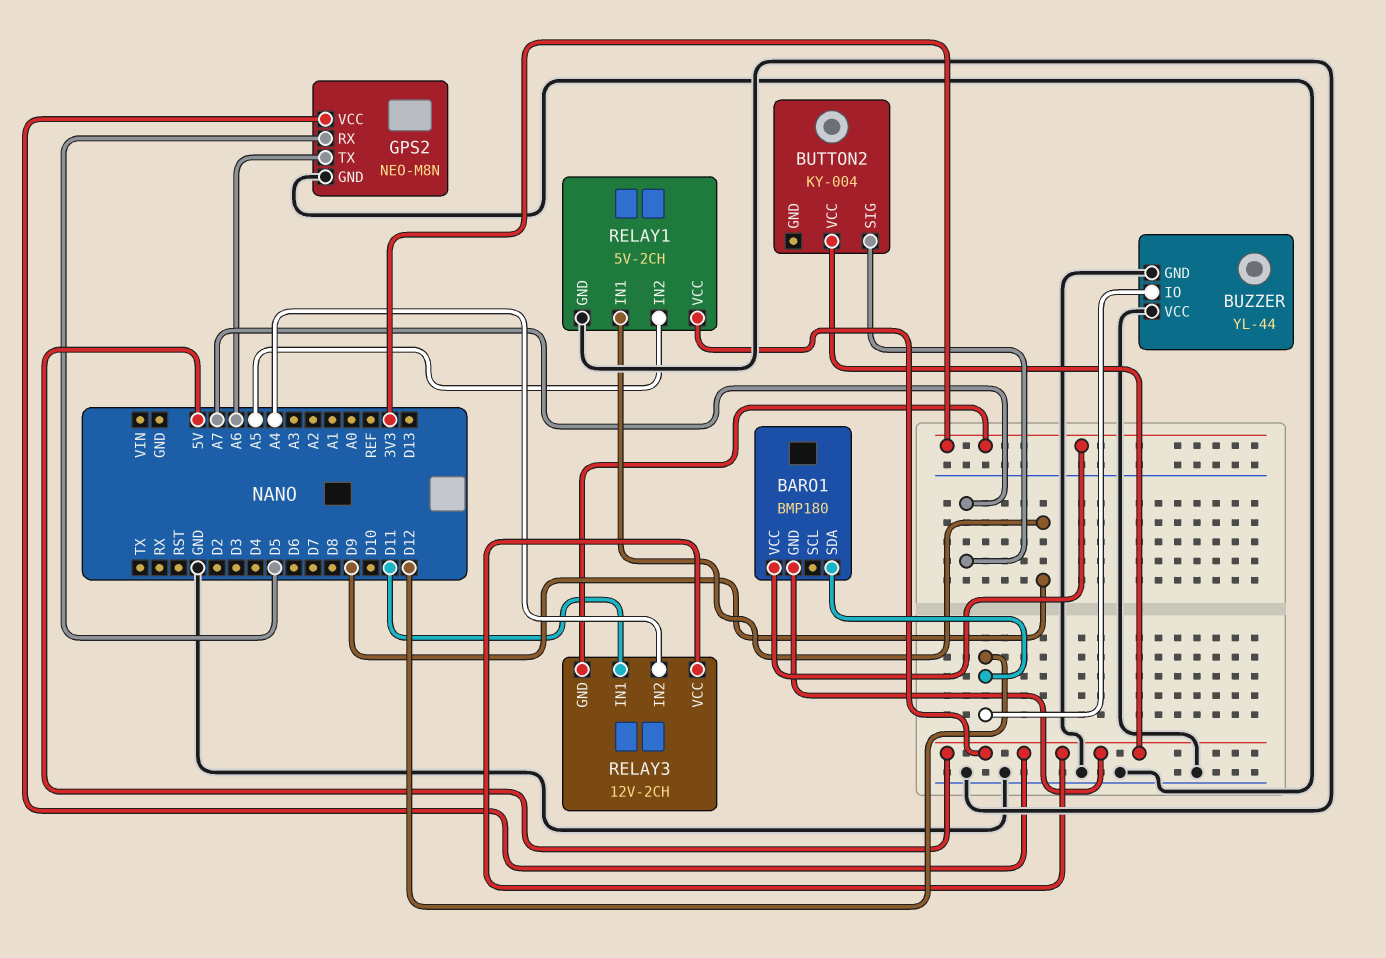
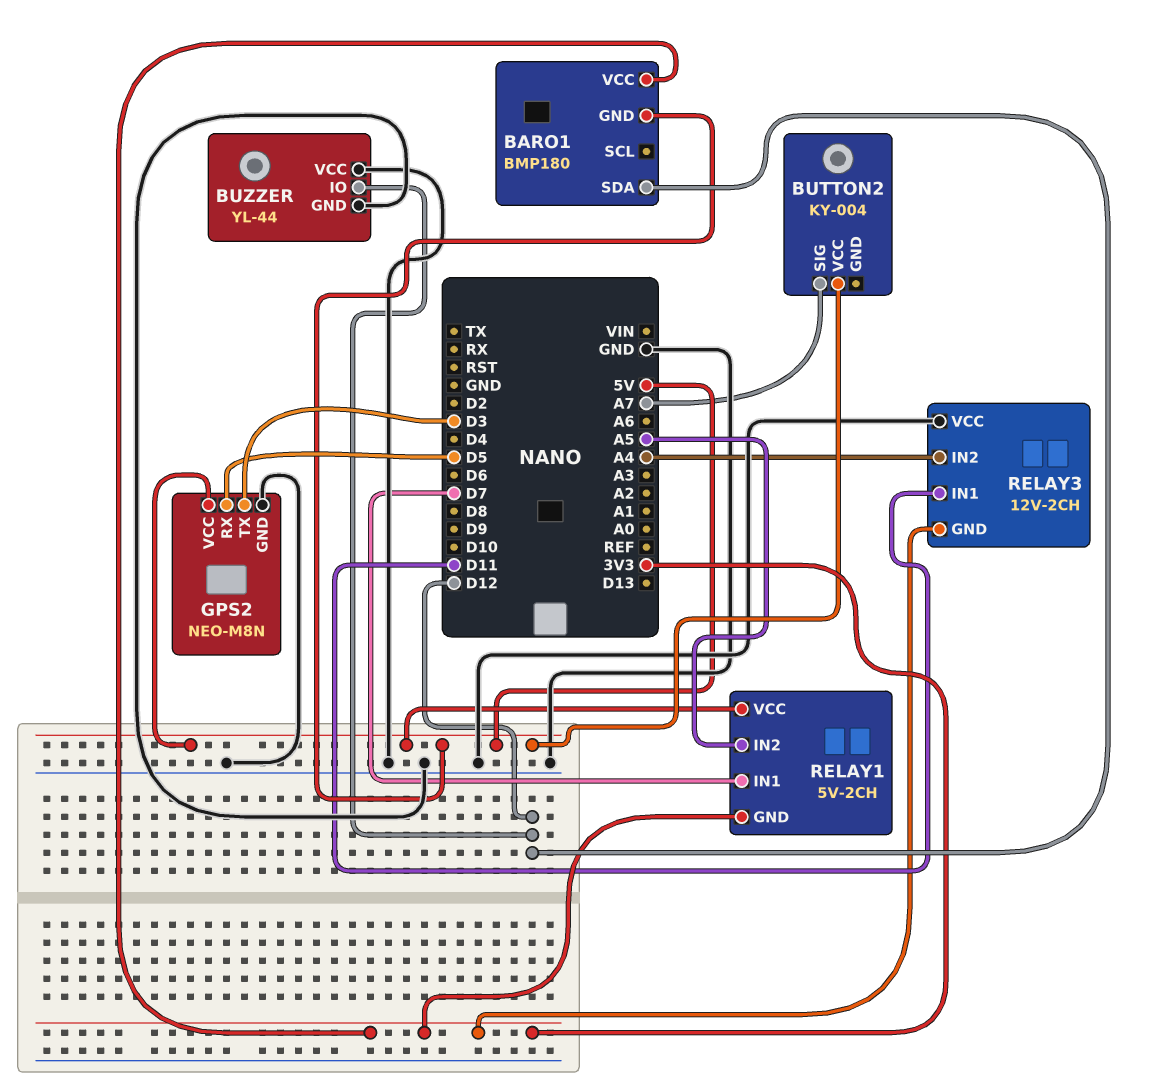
GPS2 pin TX: A6 -> D3
RELAY1 pin GND: GND -> 3V3
RELAY1 pin IN1: D9 -> D7
RELAY3 pin VCC: 5V -> GND

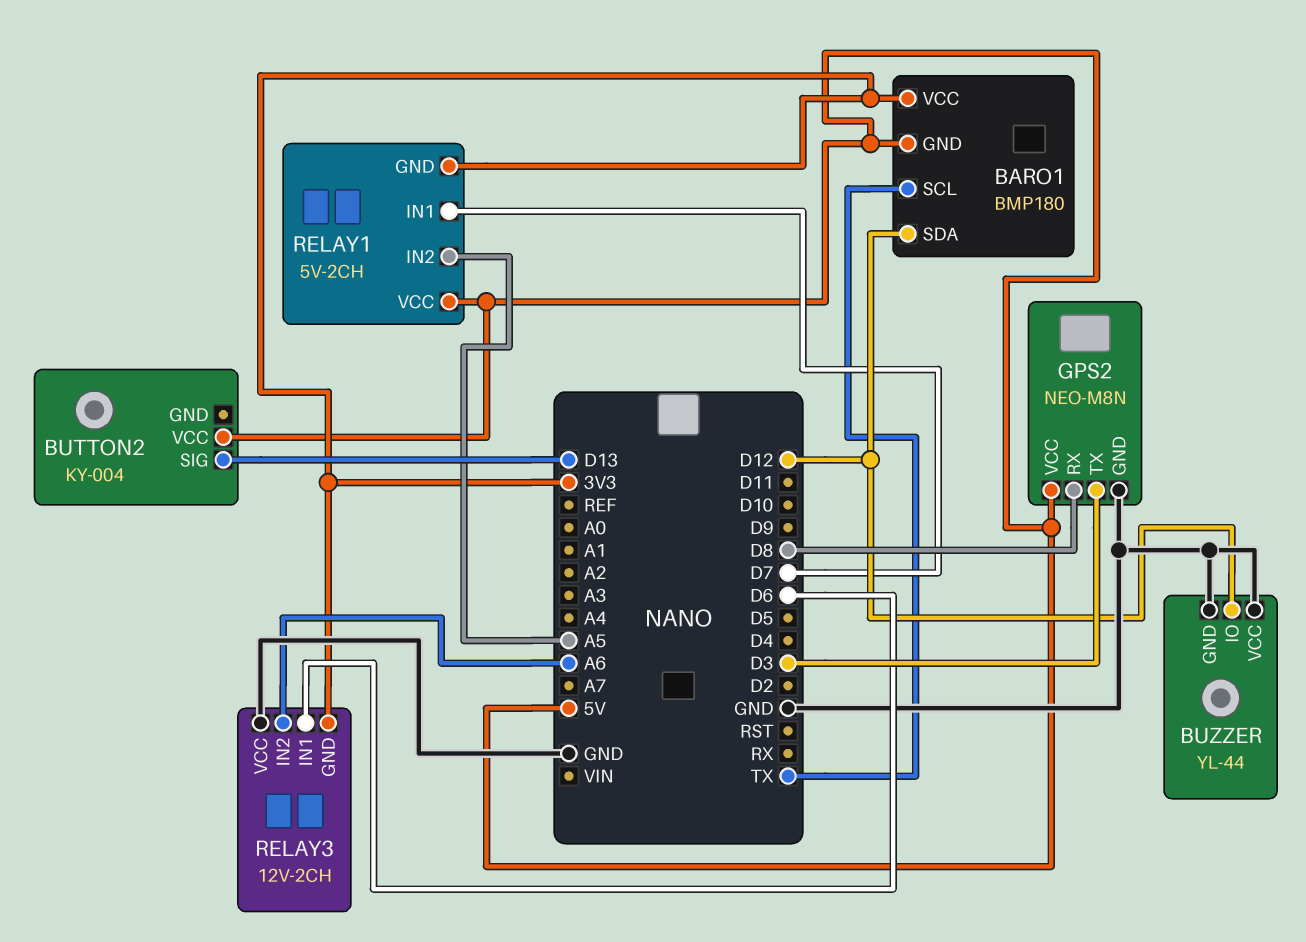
BARO1 pin SCL: none -> TX
BUTTON2 pin SIG: A7 -> D13
GPS2 pin RX: D5 -> D8
RELAY3 pin IN1: D11 -> D6
RELAY3 pin IN2: A4 -> A6

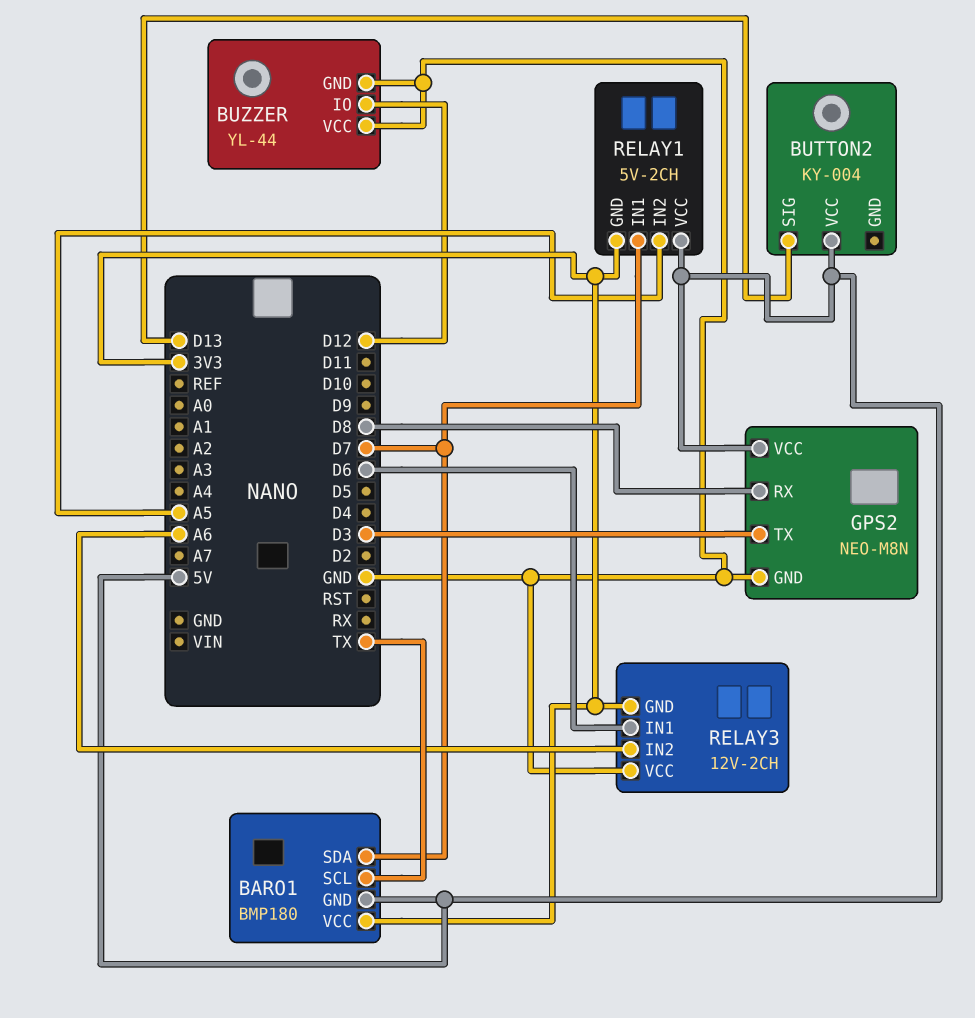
BARO1 pin SDA: D12 -> D7

